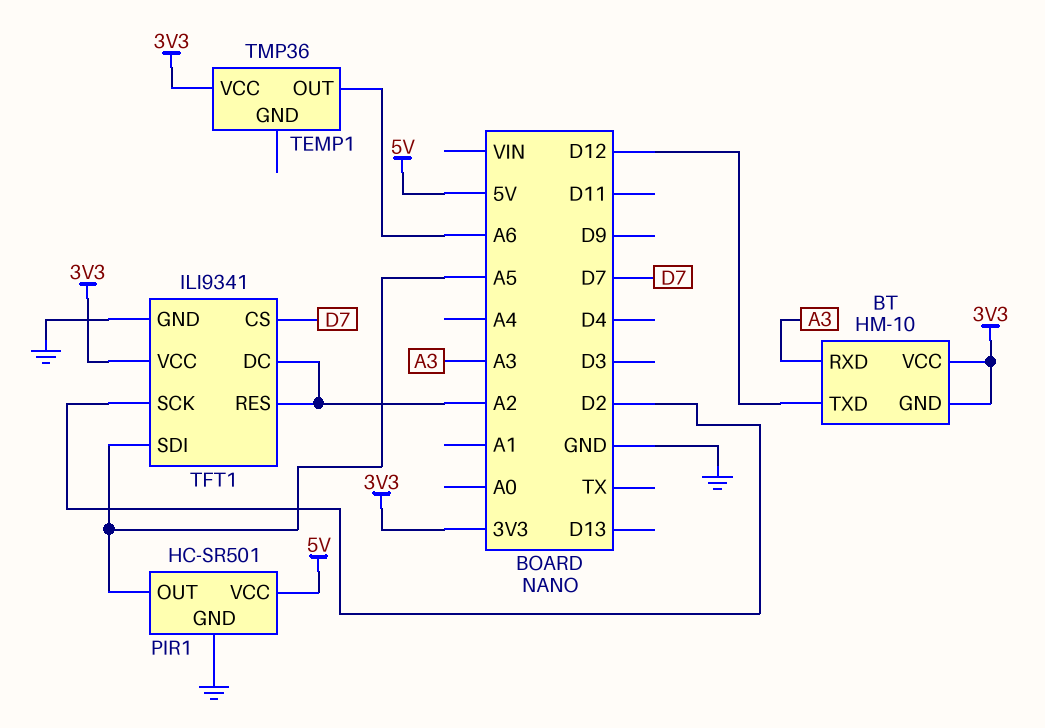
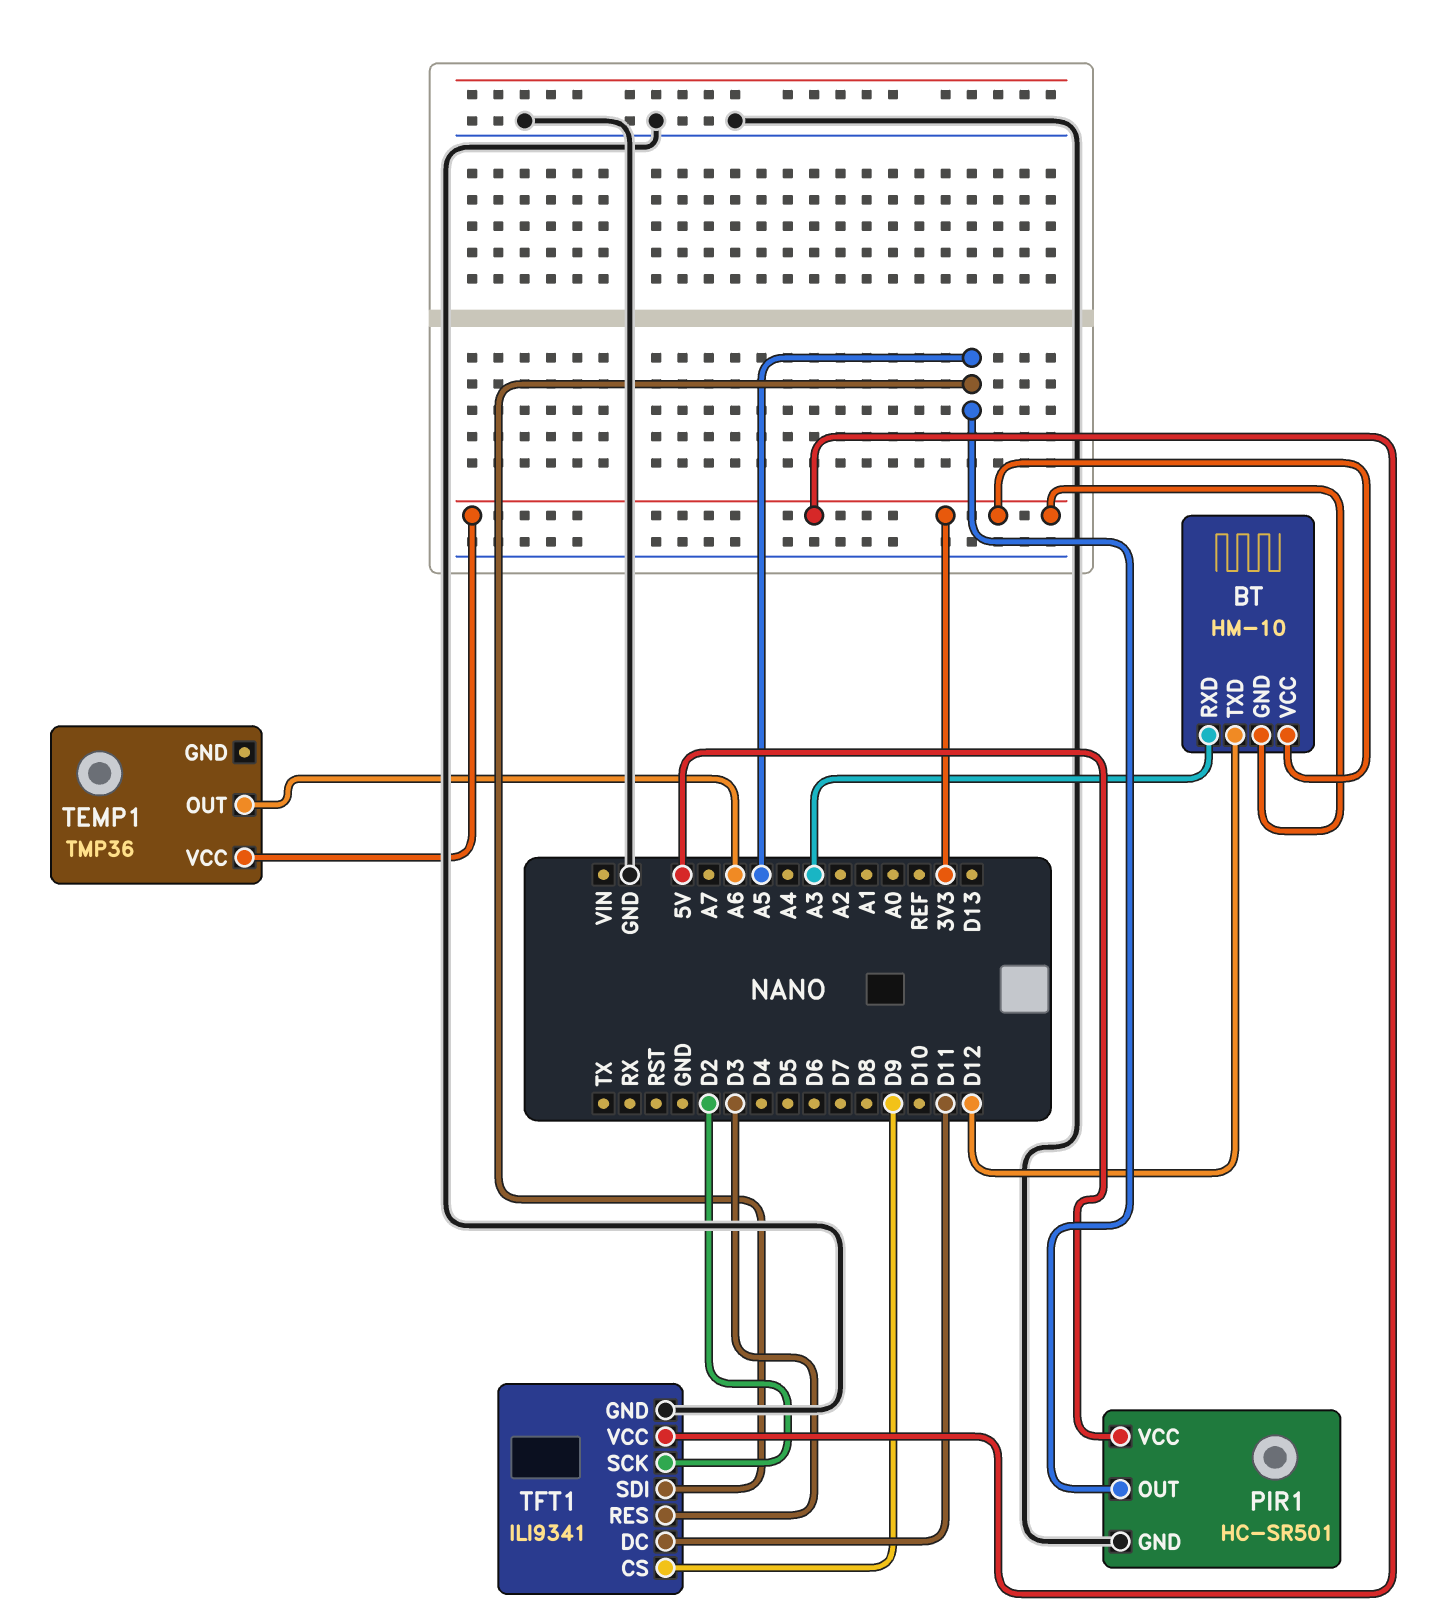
TFT1 pin CS: D7 -> D9
TFT1 pin DC: A2 -> D11
TFT1 pin RES: A2 -> D3

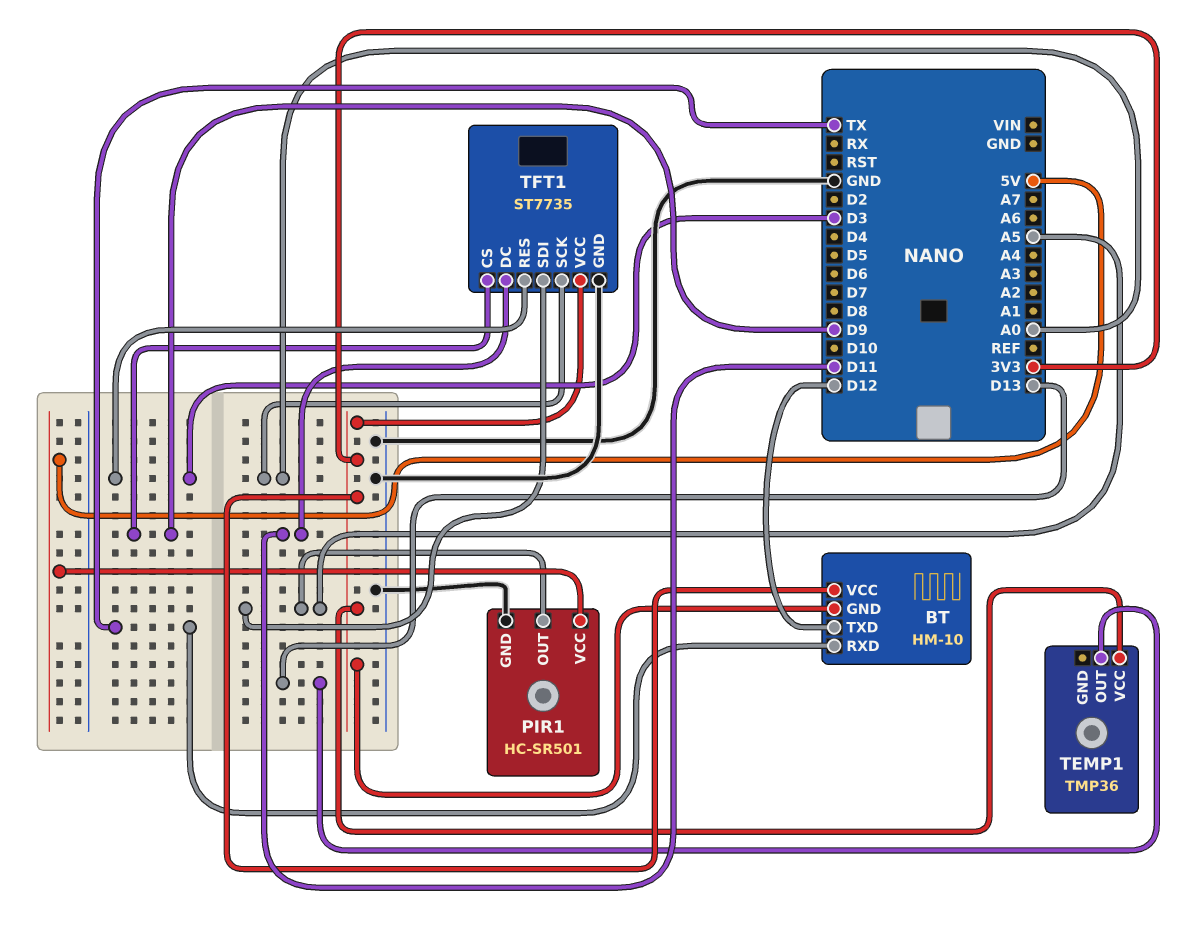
BT pin RXD: A3 -> TX
TEMP1 pin OUT: A6 -> D13
TFT1: ILI9341 -> ST7735
TFT1 pin SCK: D2 -> A0

